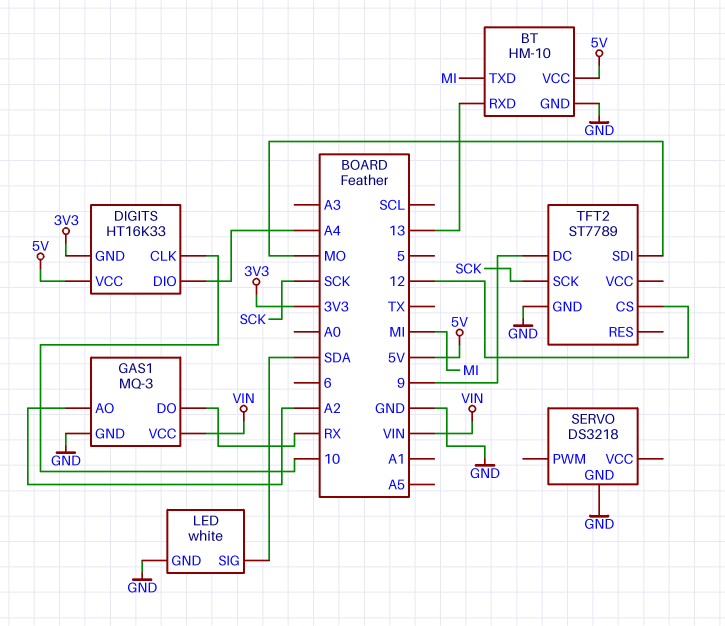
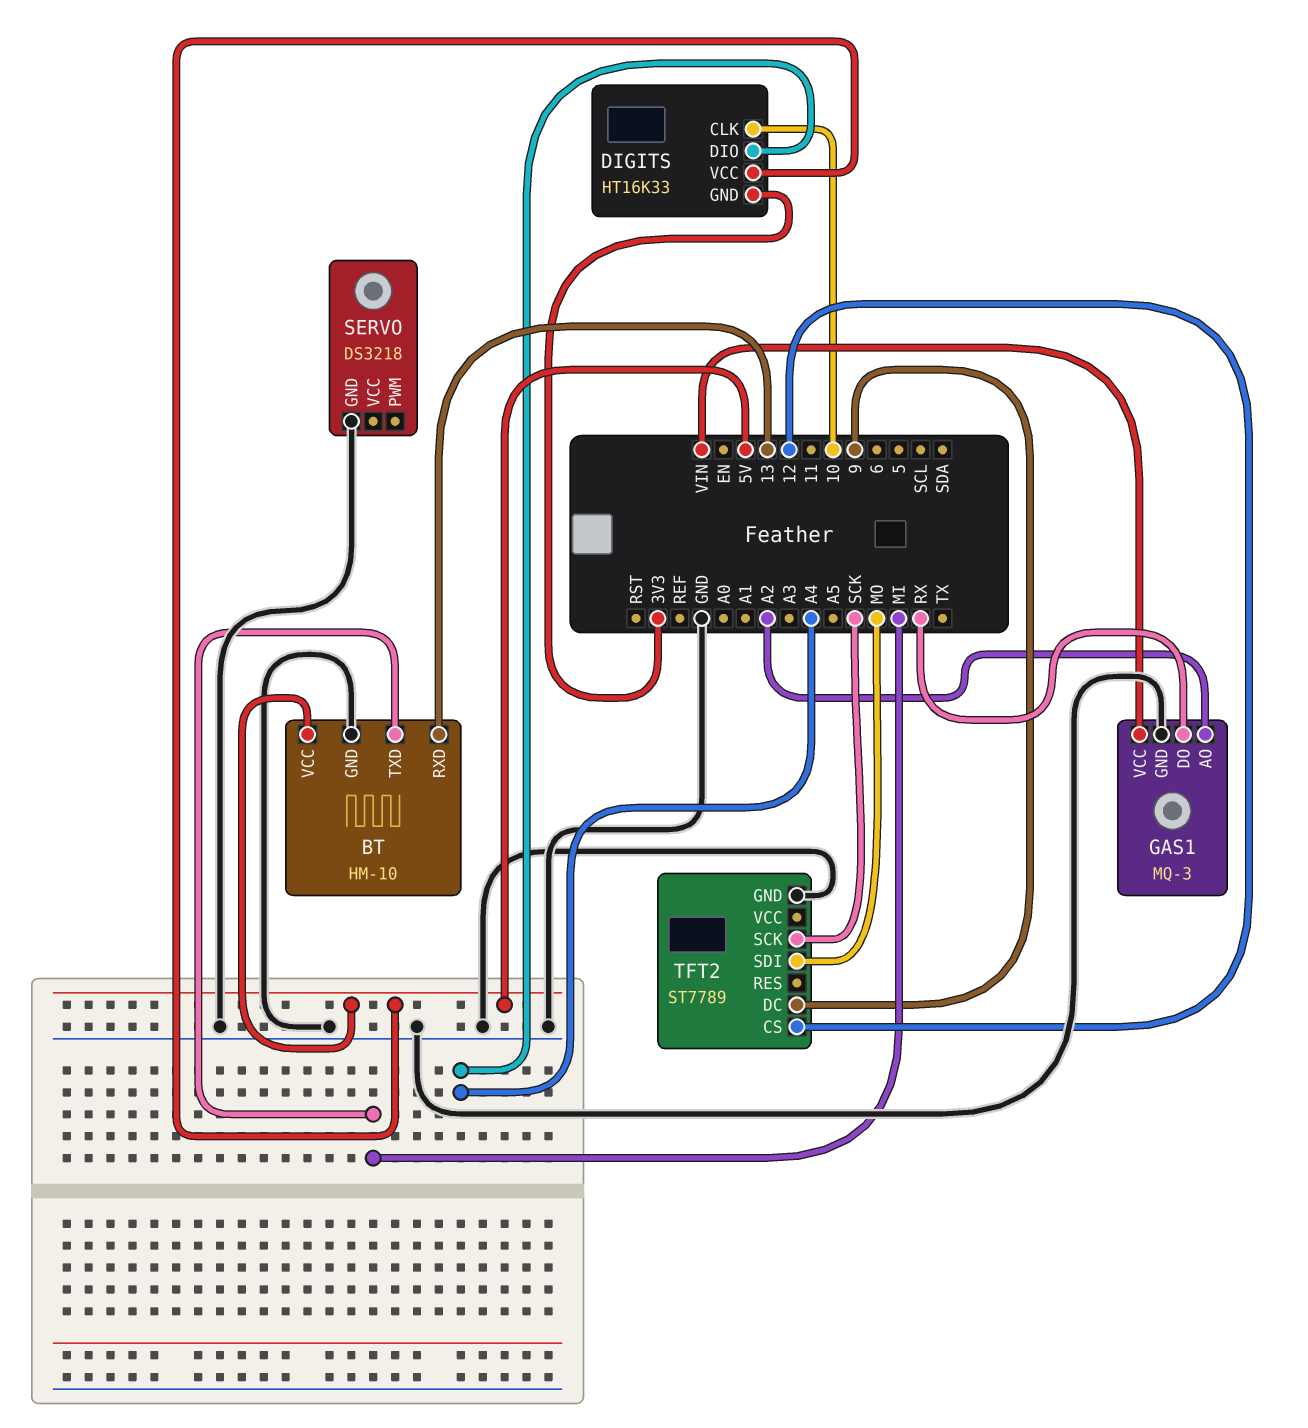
LED: white -> none
LED pin GND: GND -> none
LED pin SIG: SDA -> none

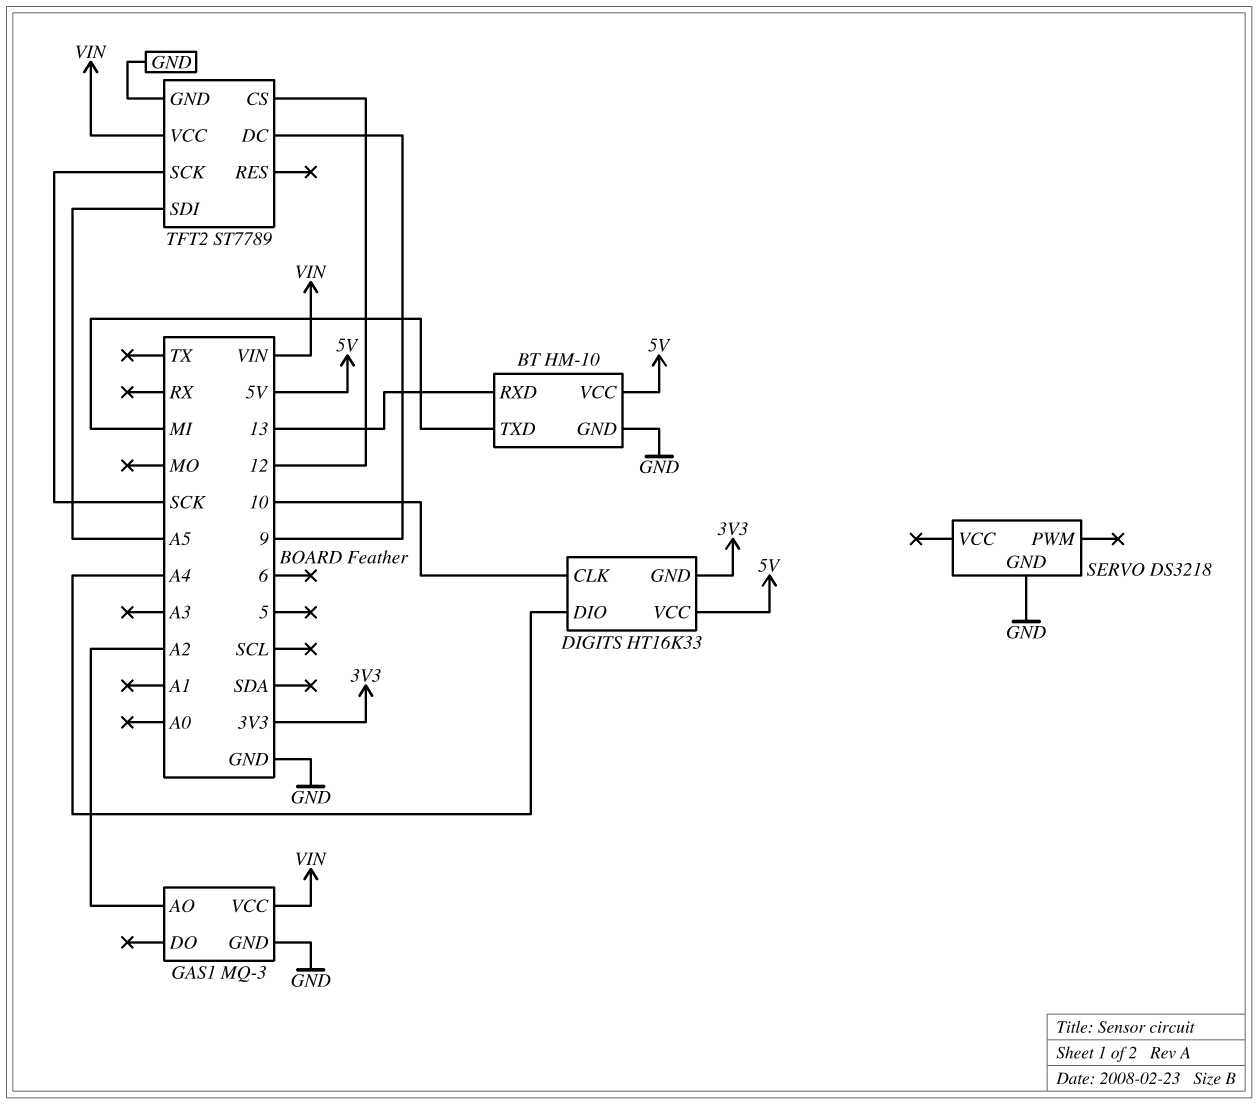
GAS1 pin DO: RX -> none
TFT2 pin SDI: MO -> A5
TFT2 pin VCC: none -> VIN

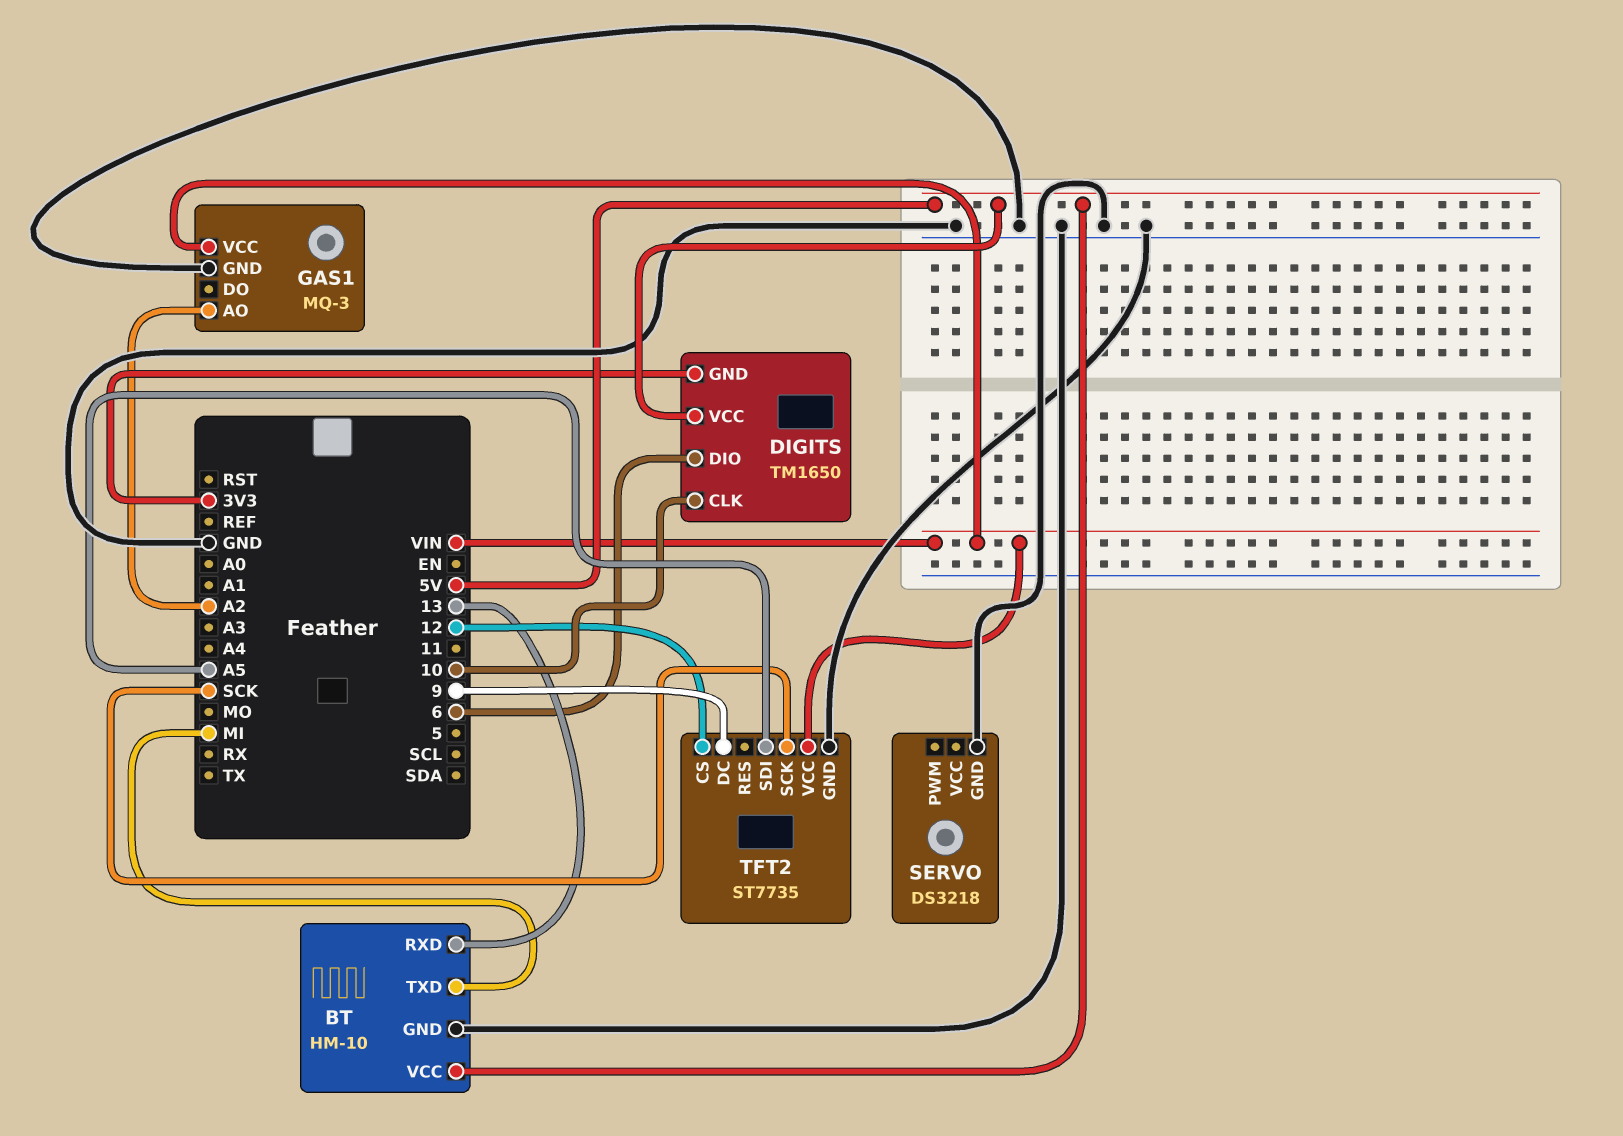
DIGITS: HT16K33 -> TM1650
DIGITS pin DIO: A4 -> 6
TFT2: ST7789 -> ST7735

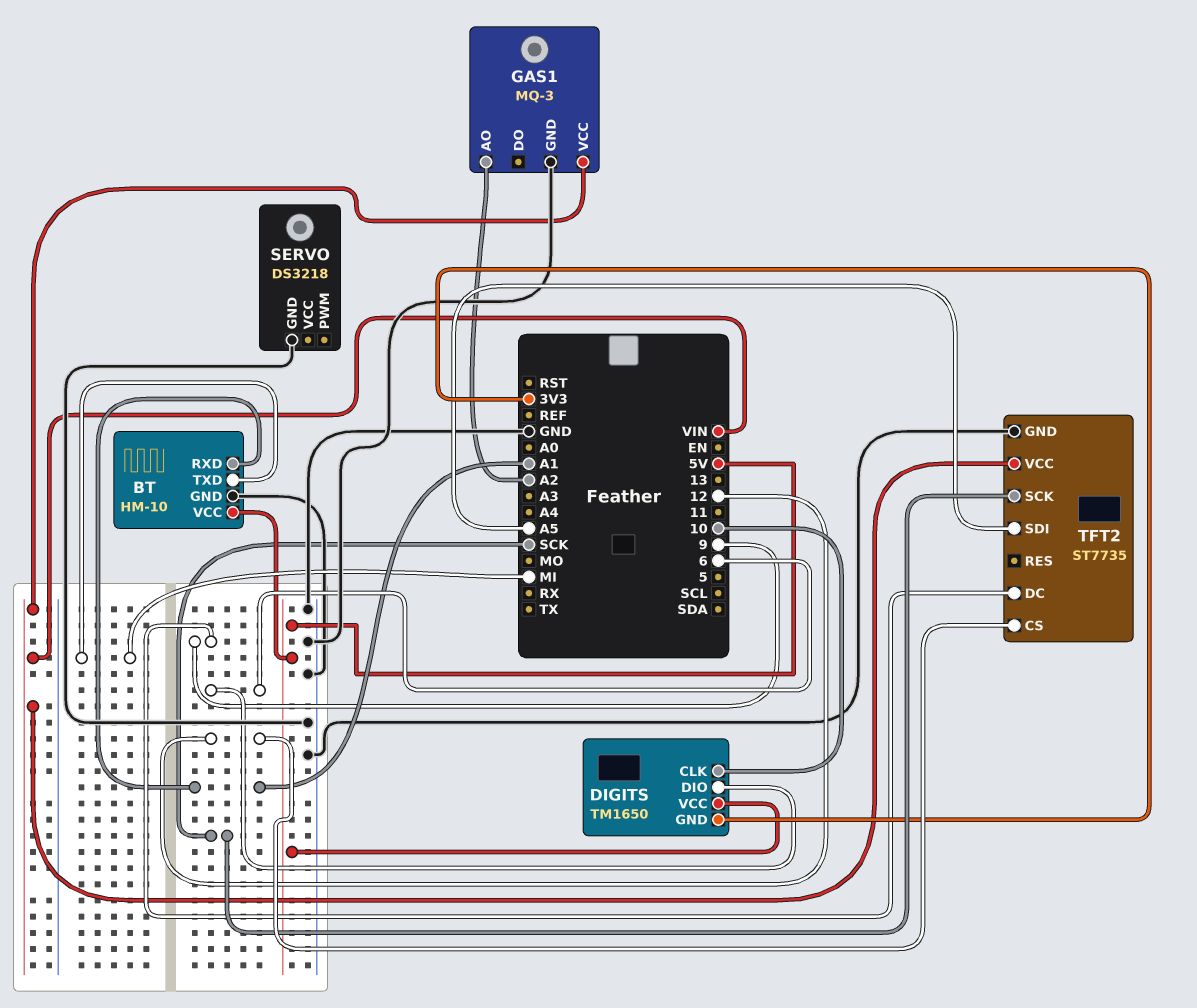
BT pin RXD: 13 -> A1

